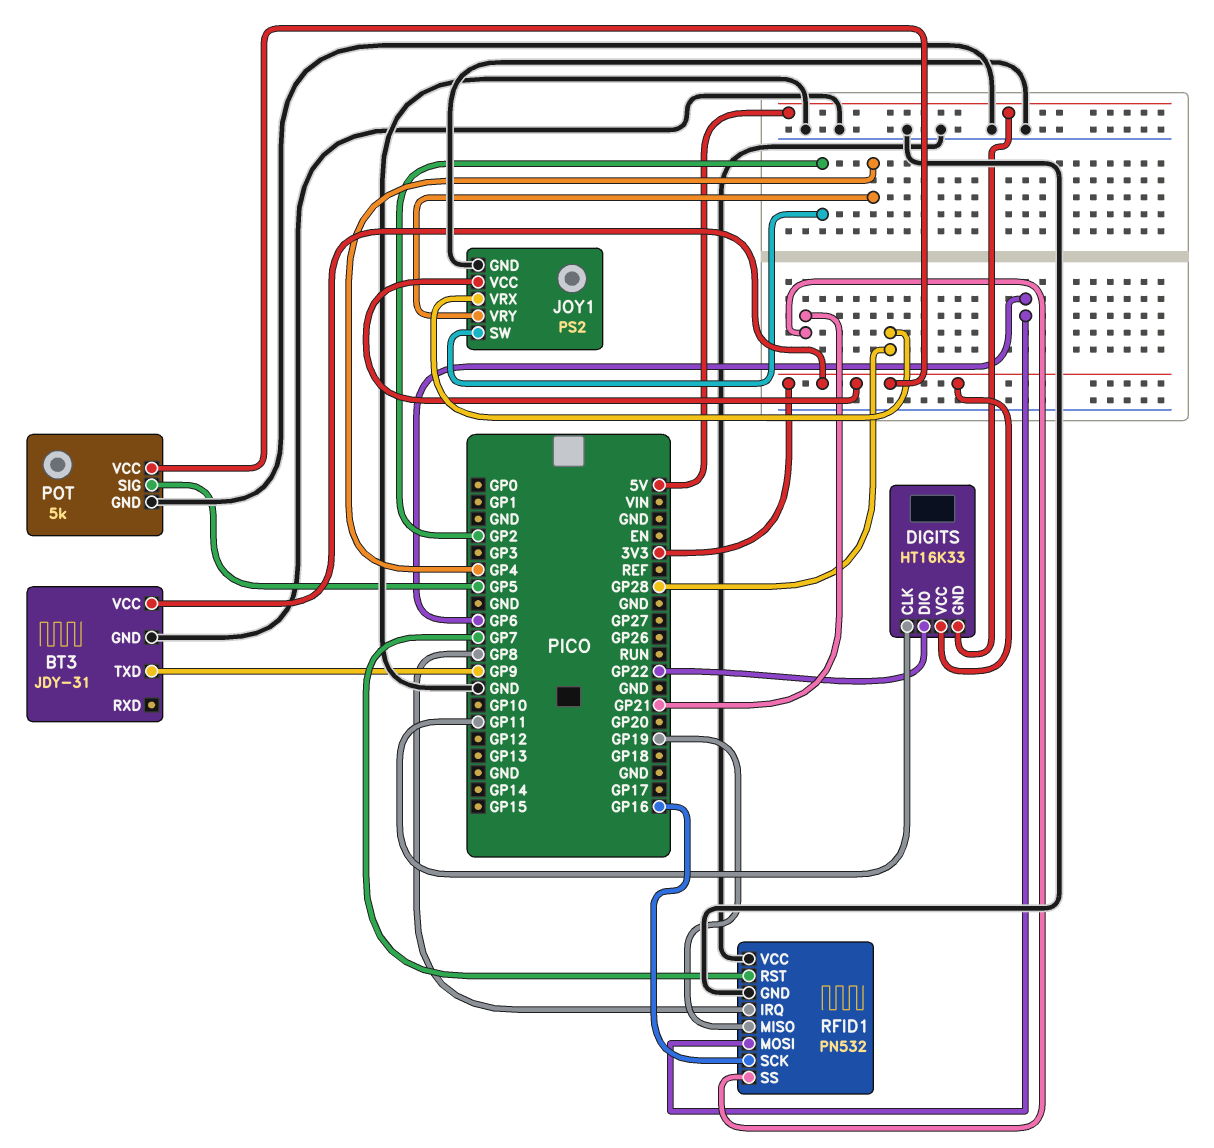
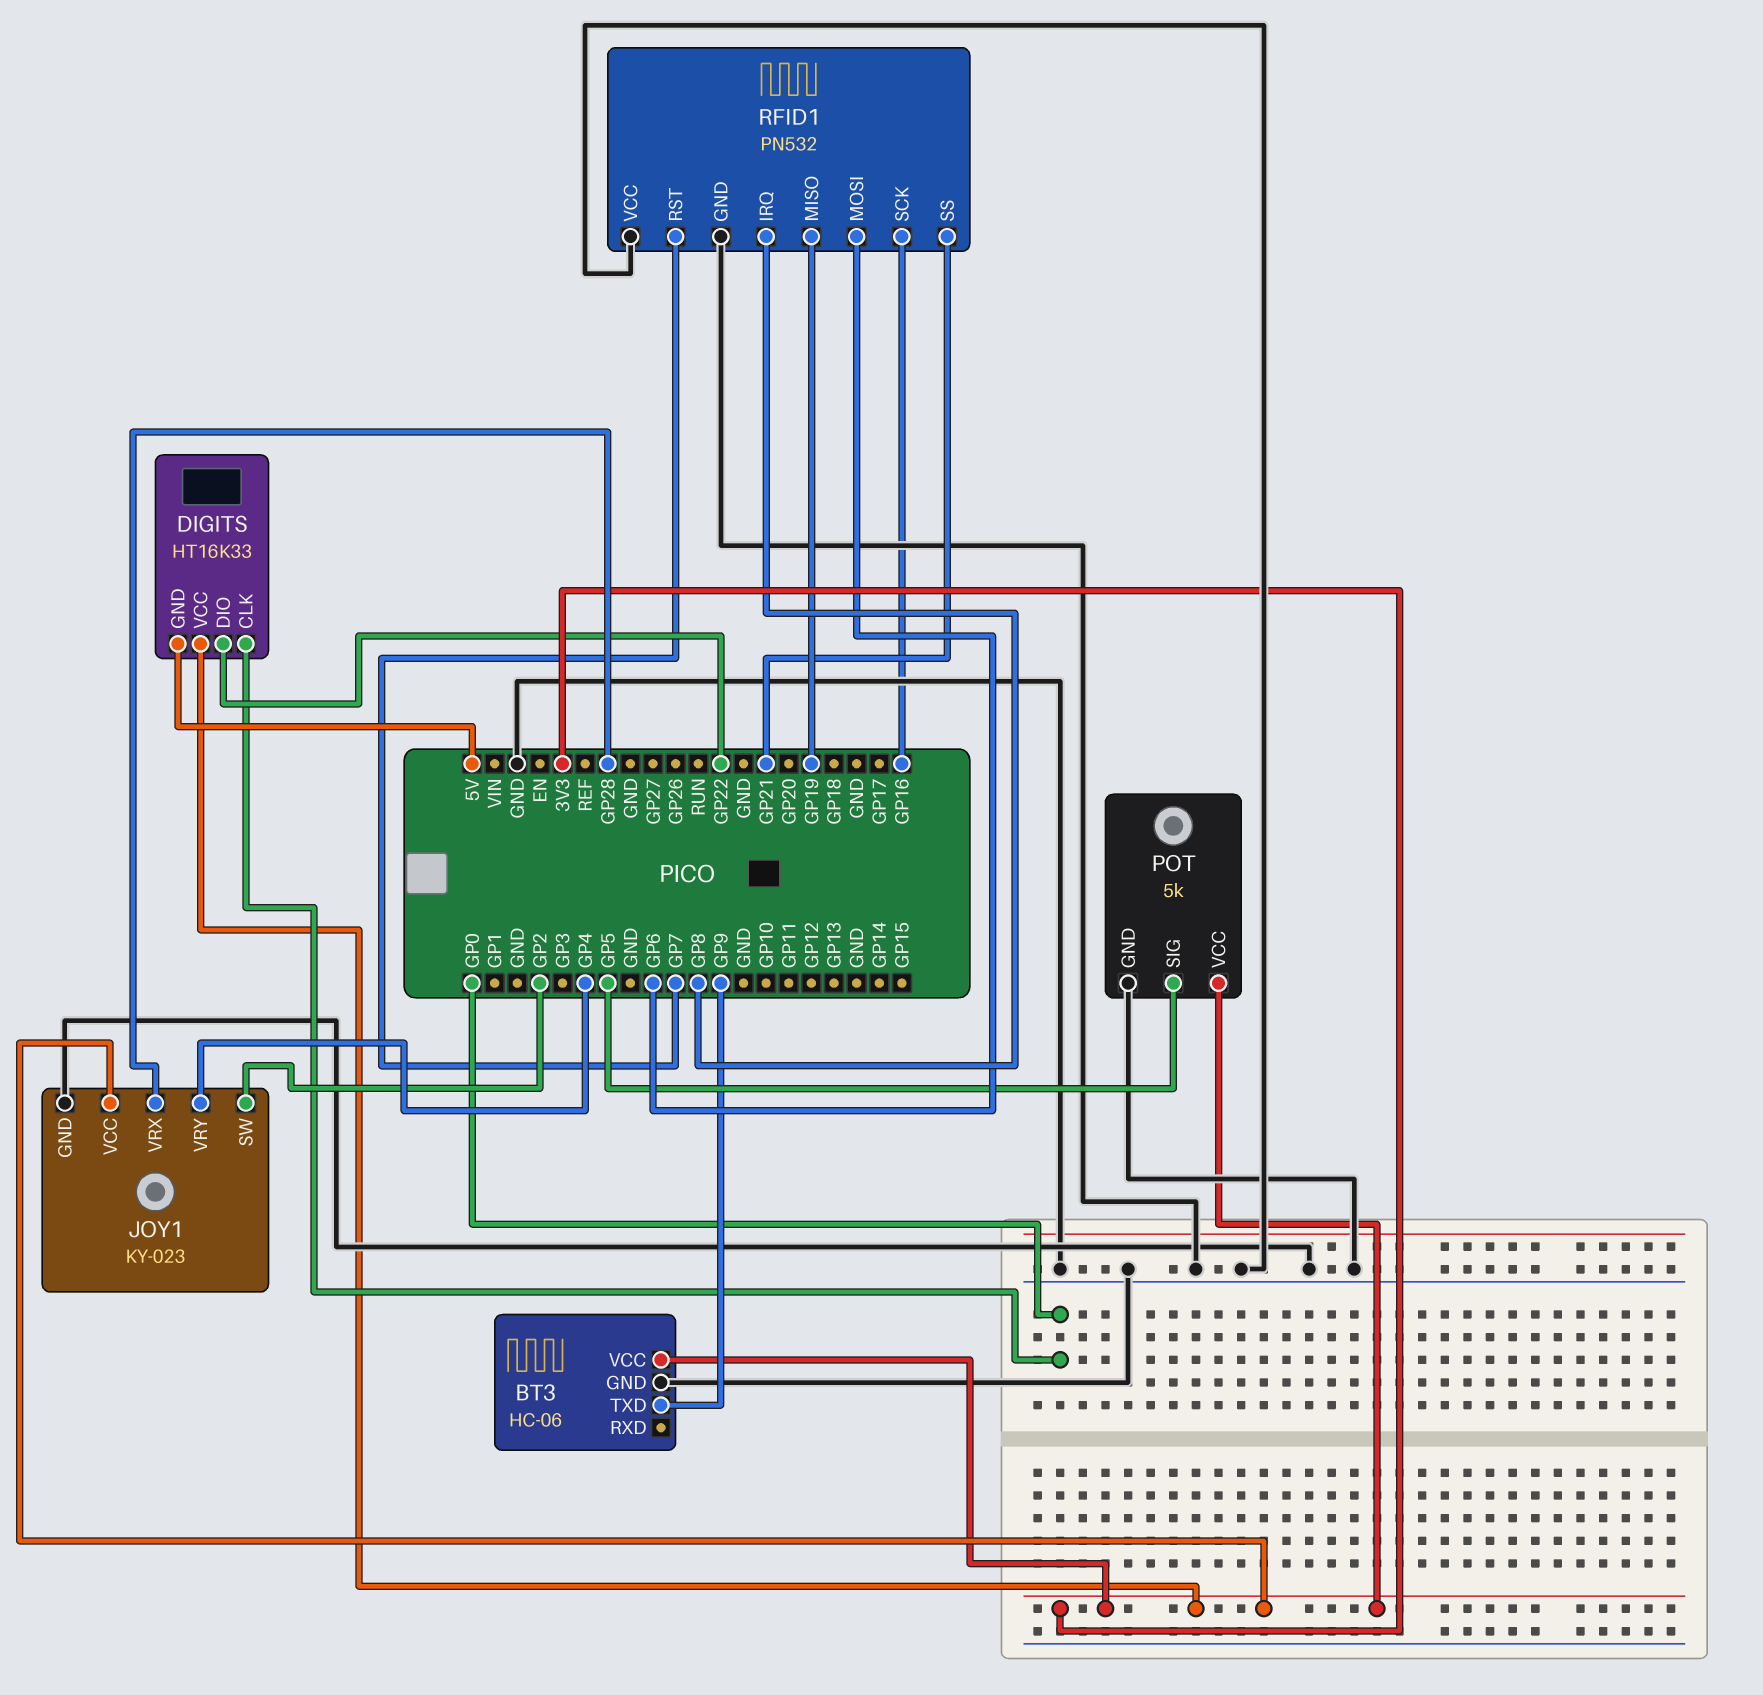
BT3: JDY-31 -> HC-06
DIGITS pin CLK: GP11 -> GP0
JOY1: PS2 -> KY-023

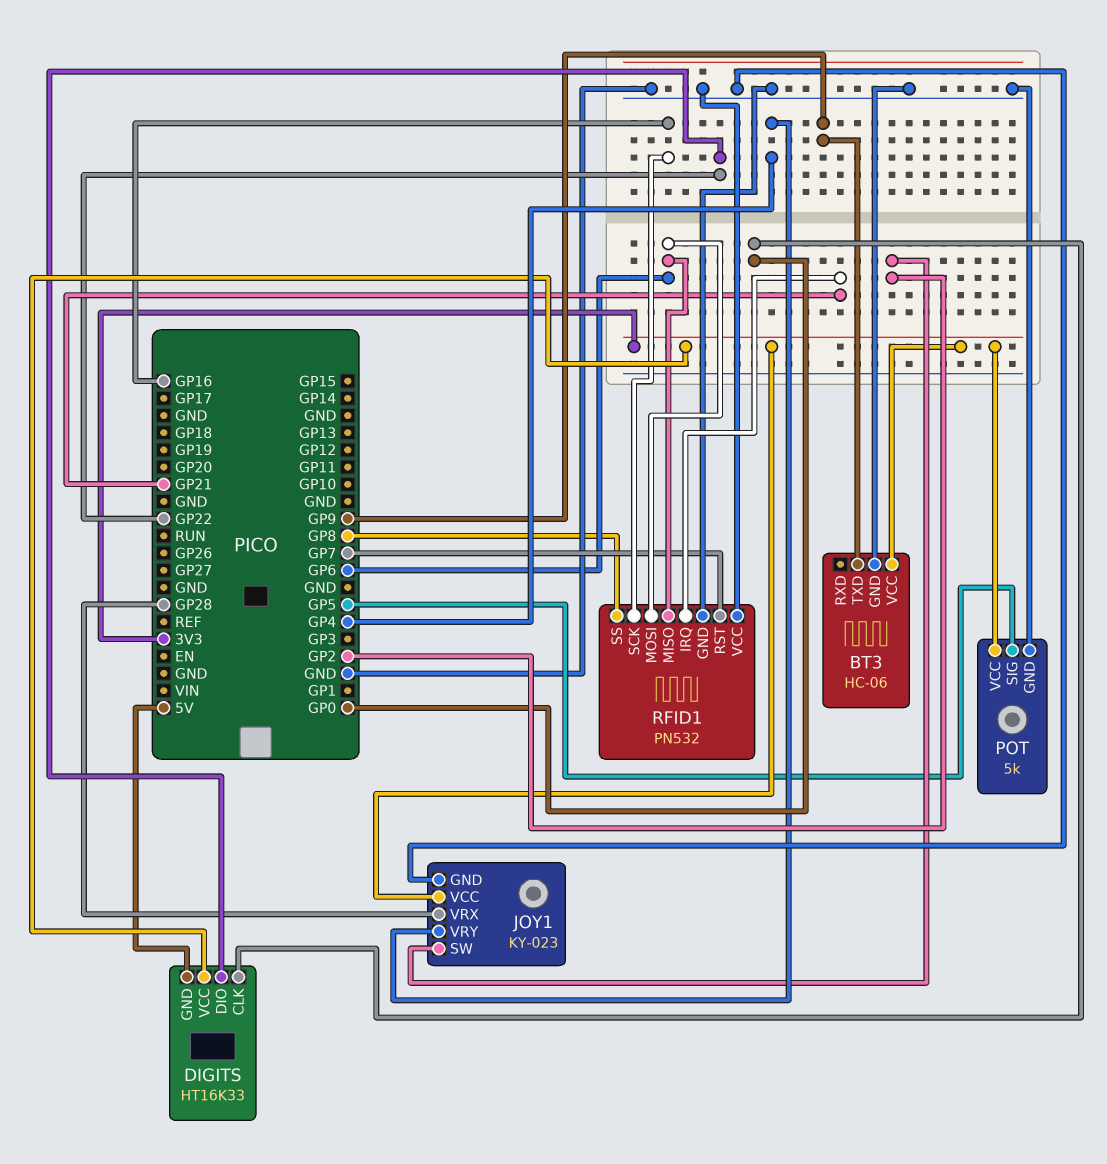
RFID1 pin IRQ: GP8 -> GP21
RFID1 pin MISO: GP19 -> GP6
RFID1 pin SS: GP21 -> GP8

